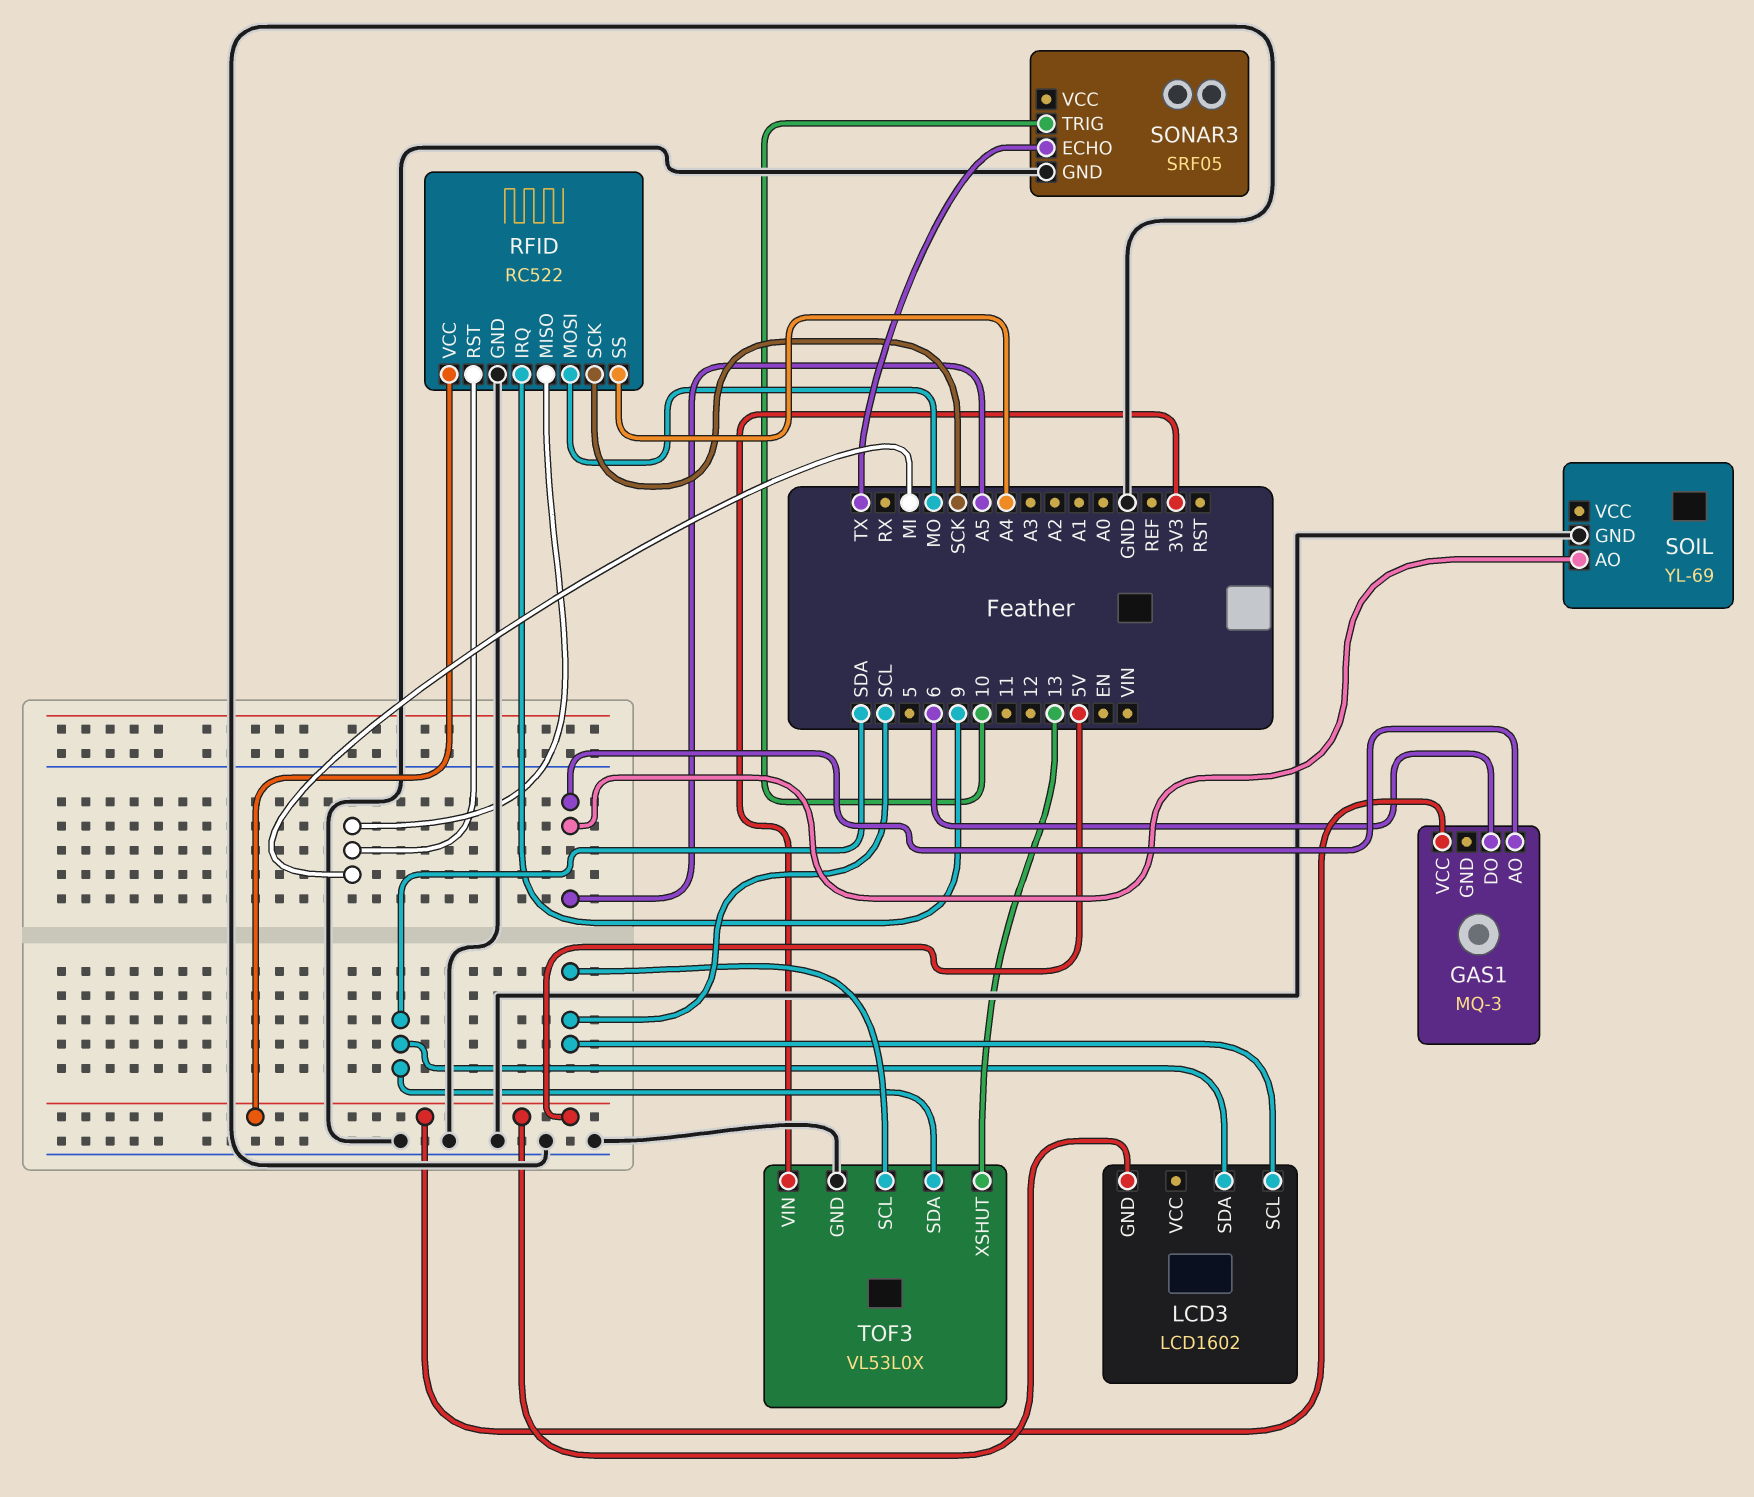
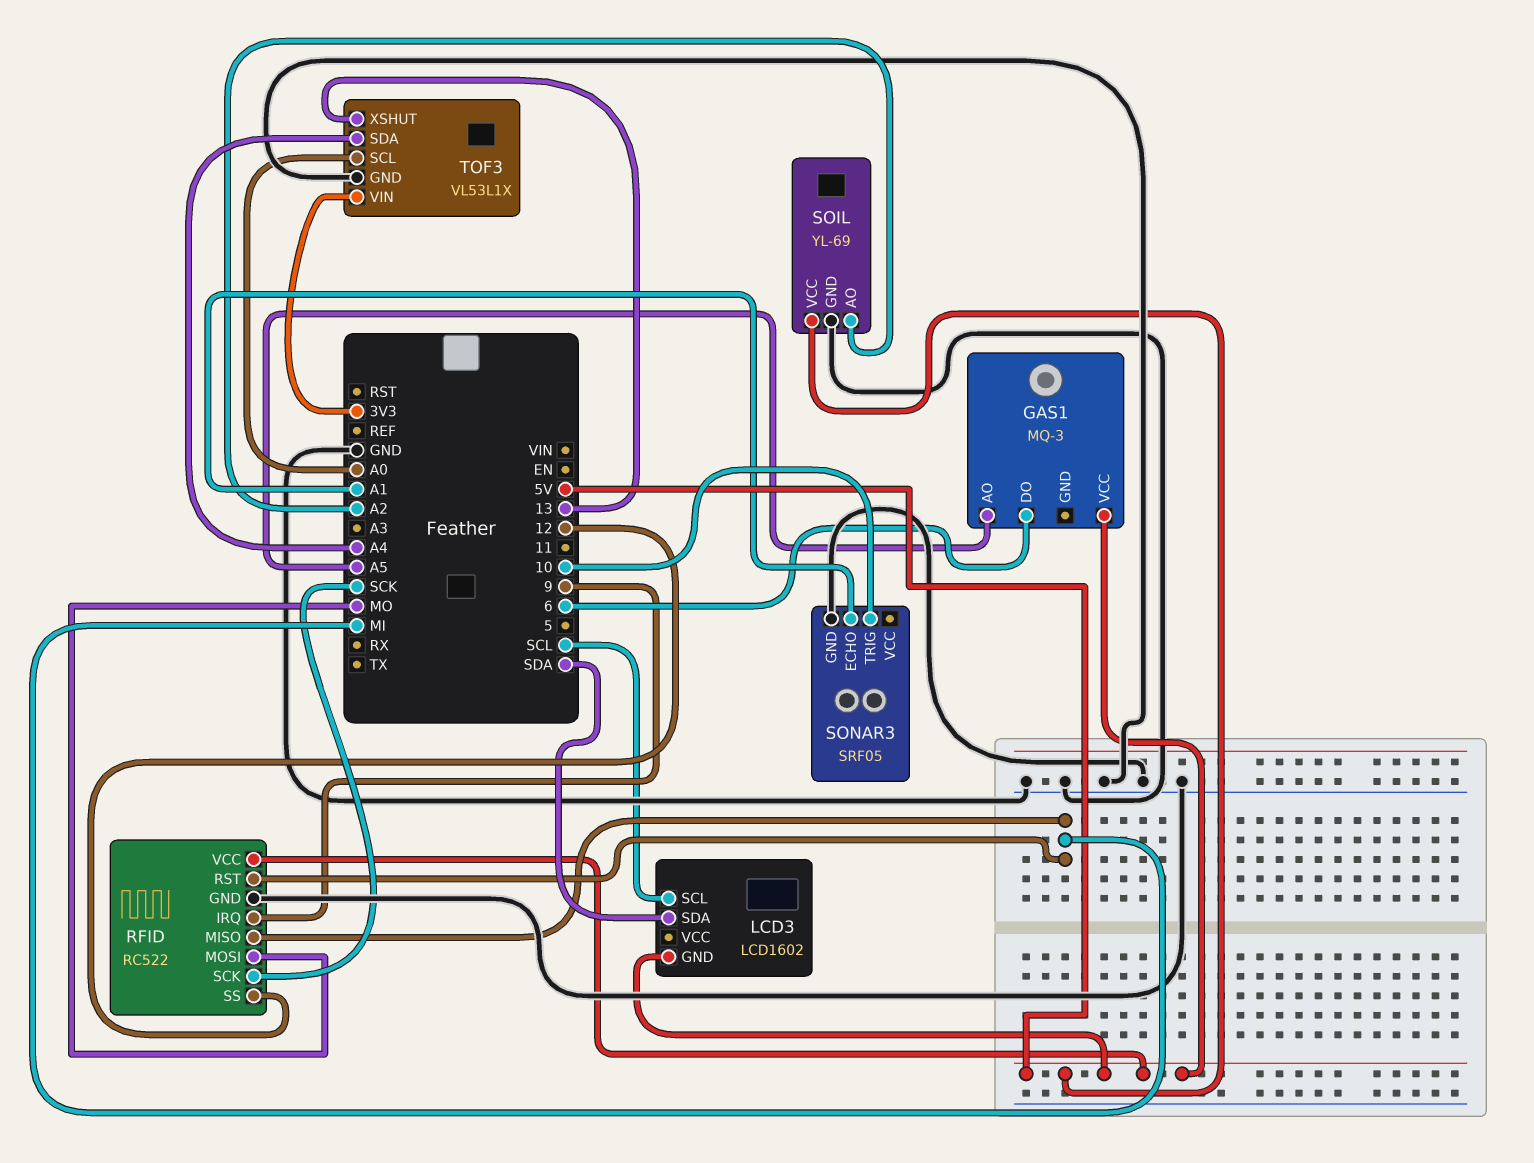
RFID pin SS: A4 -> 12
SOIL pin AO: A5 -> A2
SOIL pin VCC: none -> 5V
SONAR3 pin ECHO: TX -> A1
TOF3: VL53L0X -> VL53L1X
TOF3 pin SCL: SCL -> A0
TOF3 pin SDA: SDA -> A4

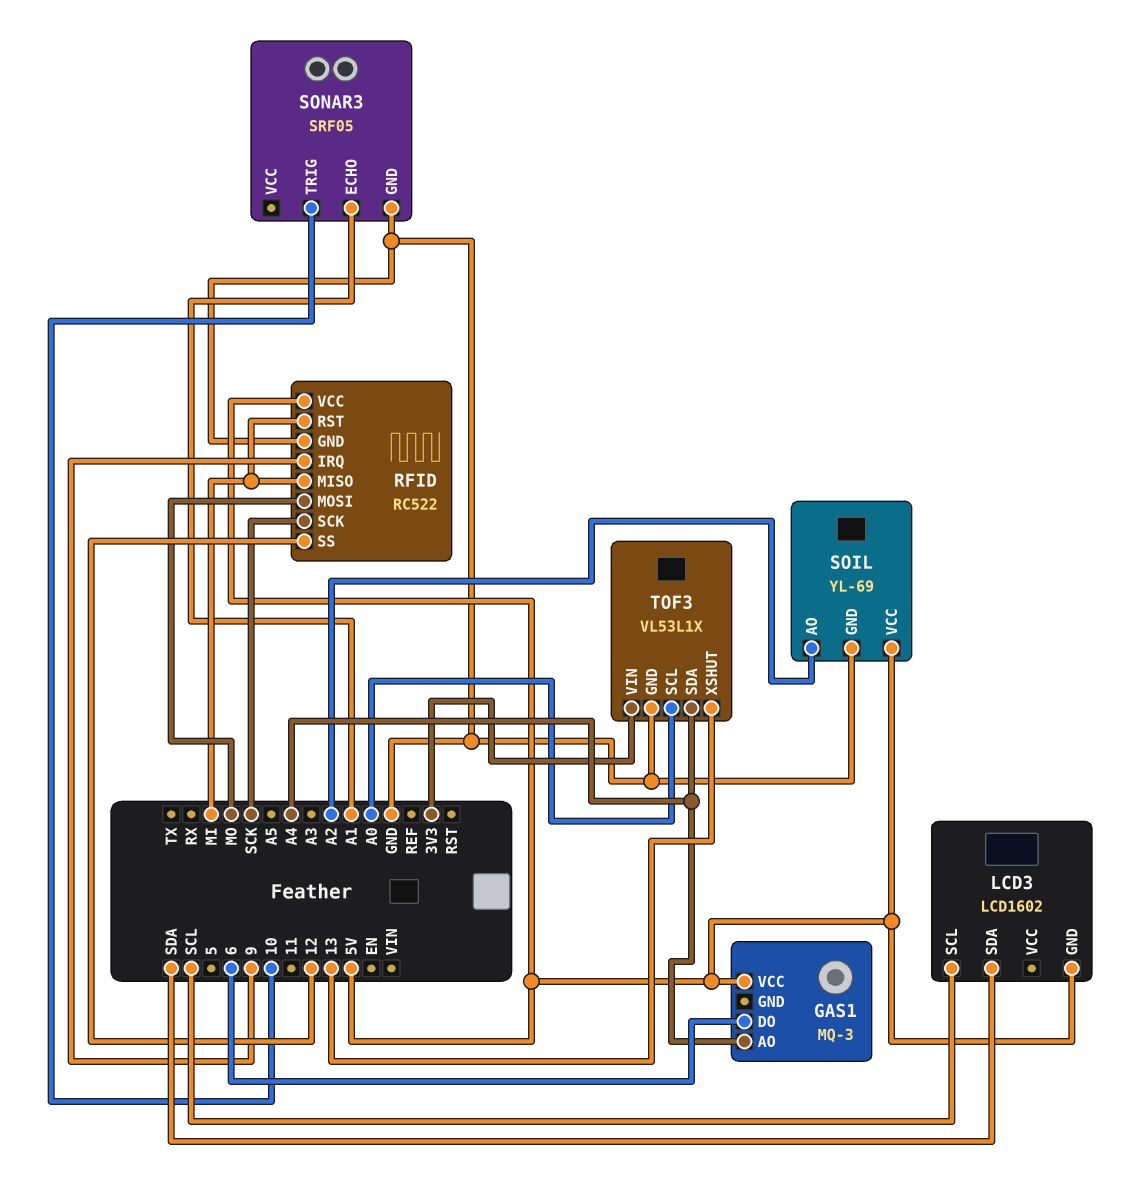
GAS1 pin AO: A5 -> A4

